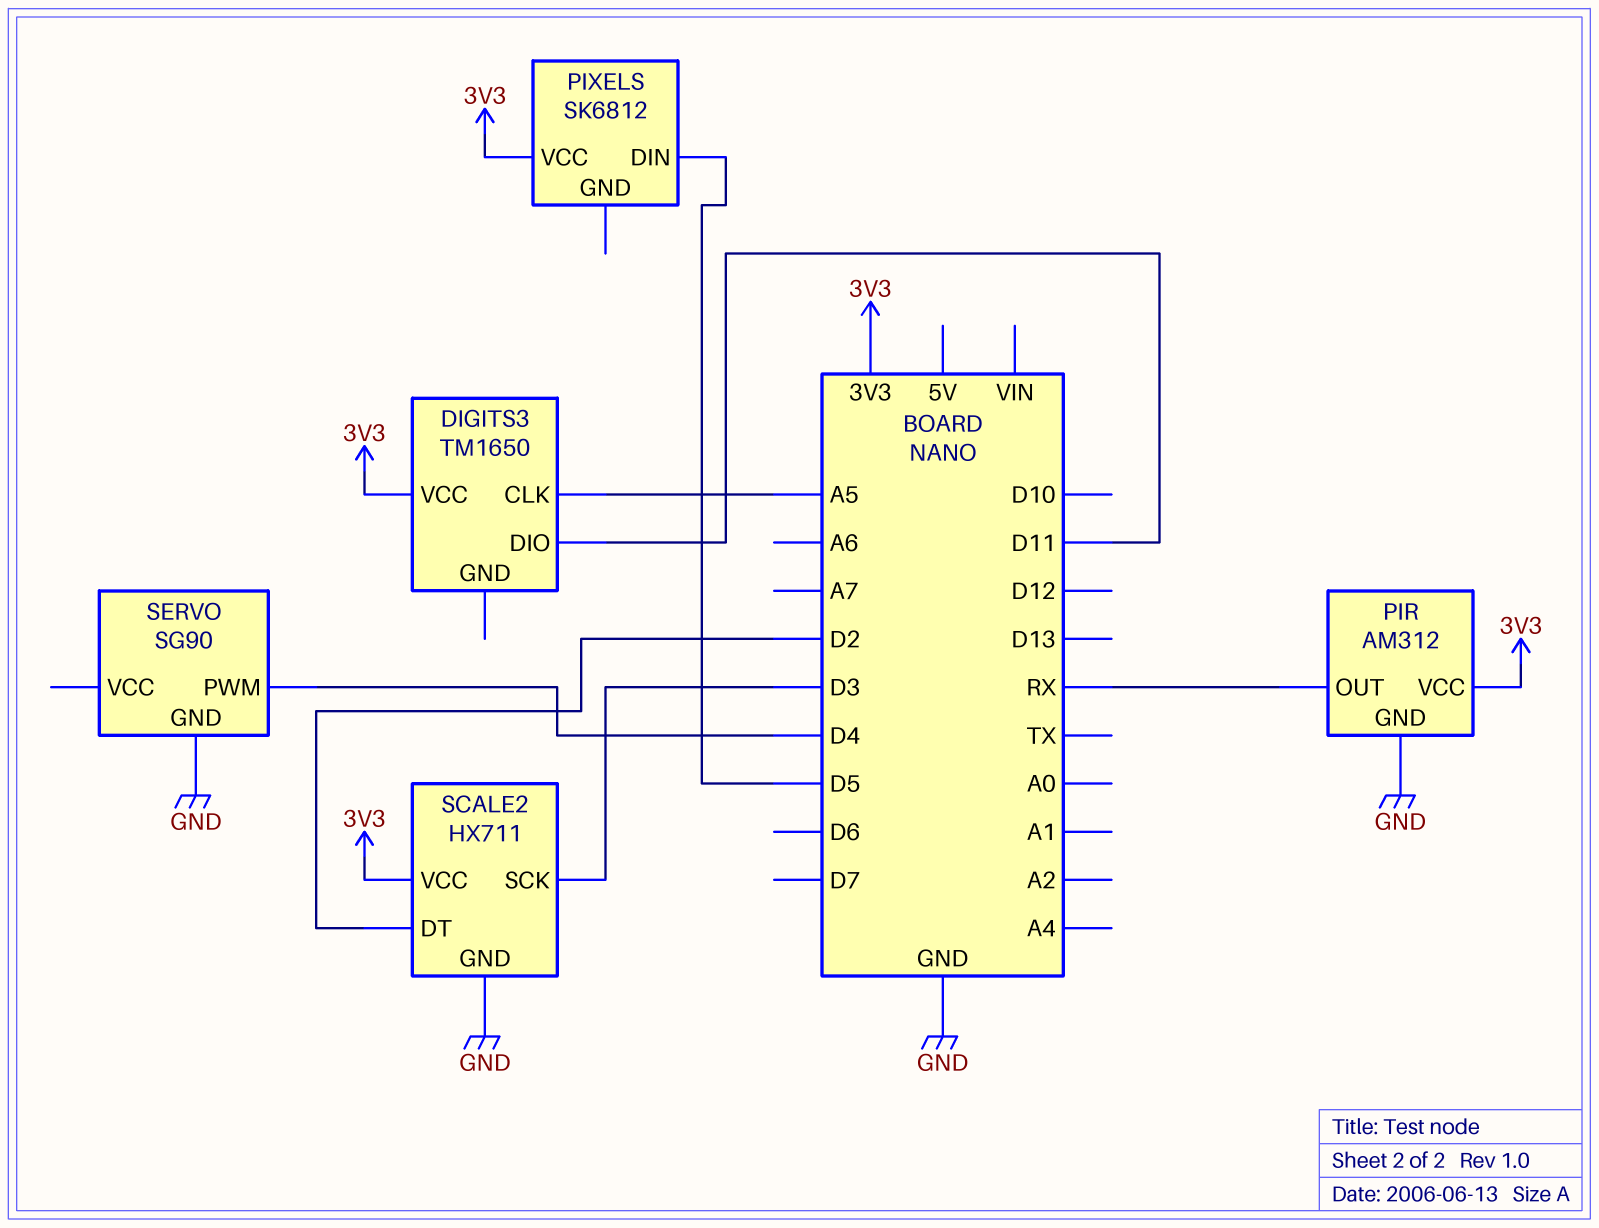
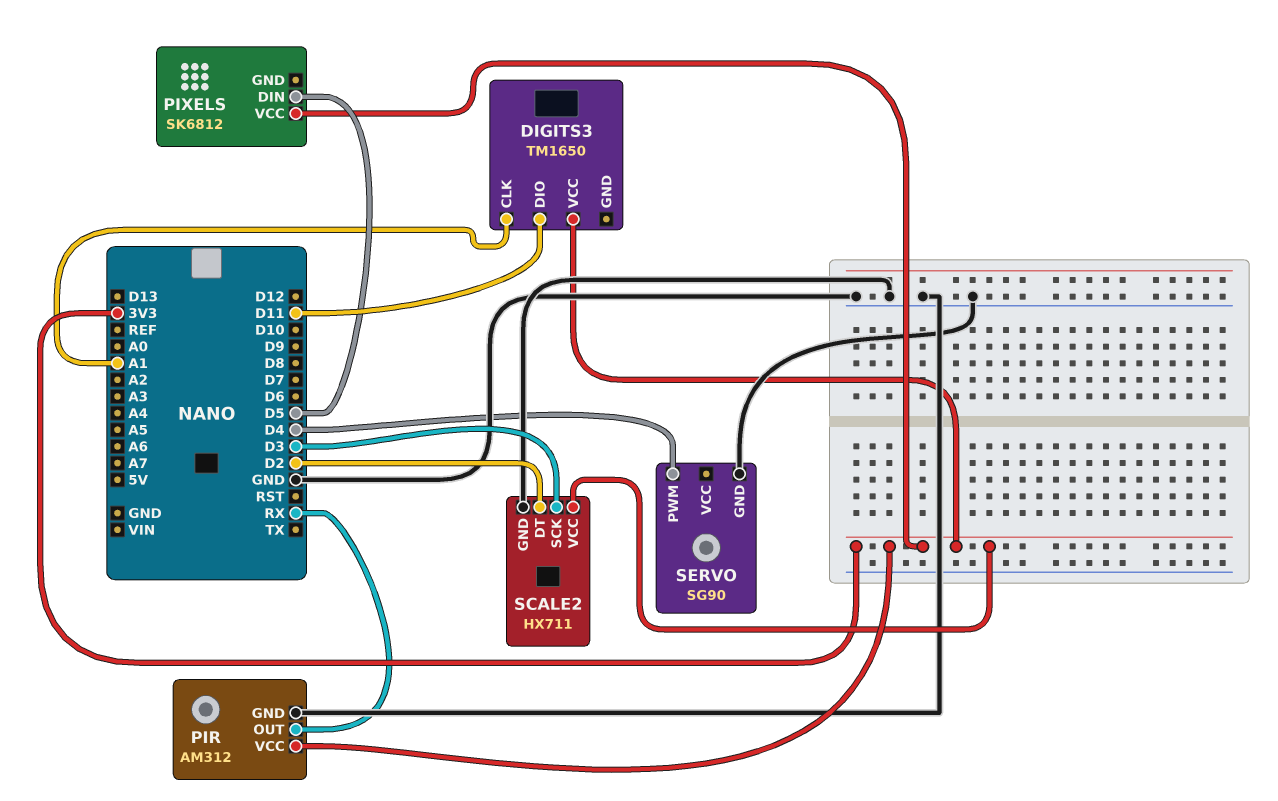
DIGITS3 pin CLK: A5 -> A1

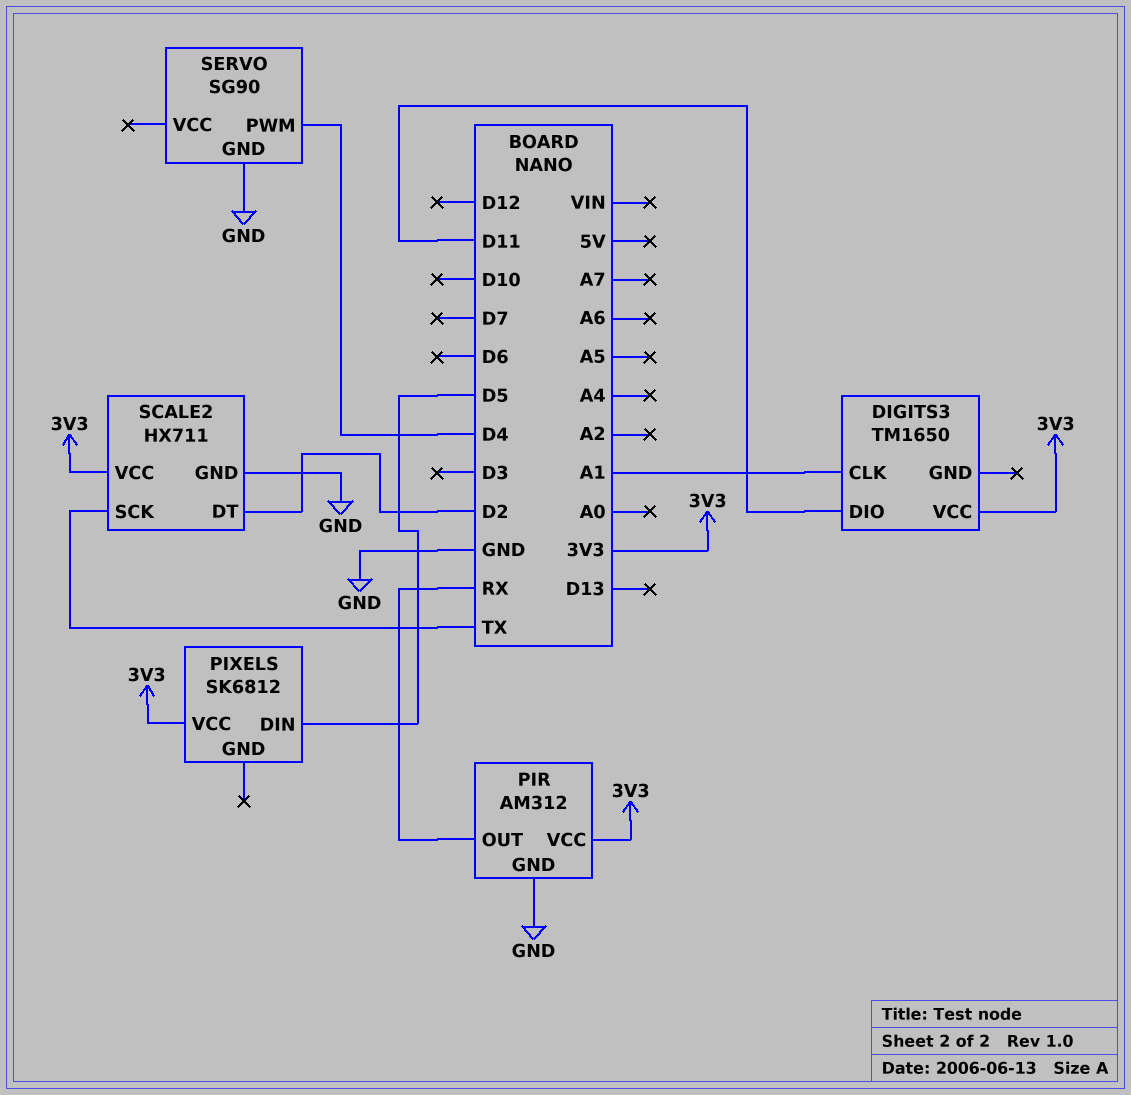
SCALE2 pin SCK: D3 -> TX

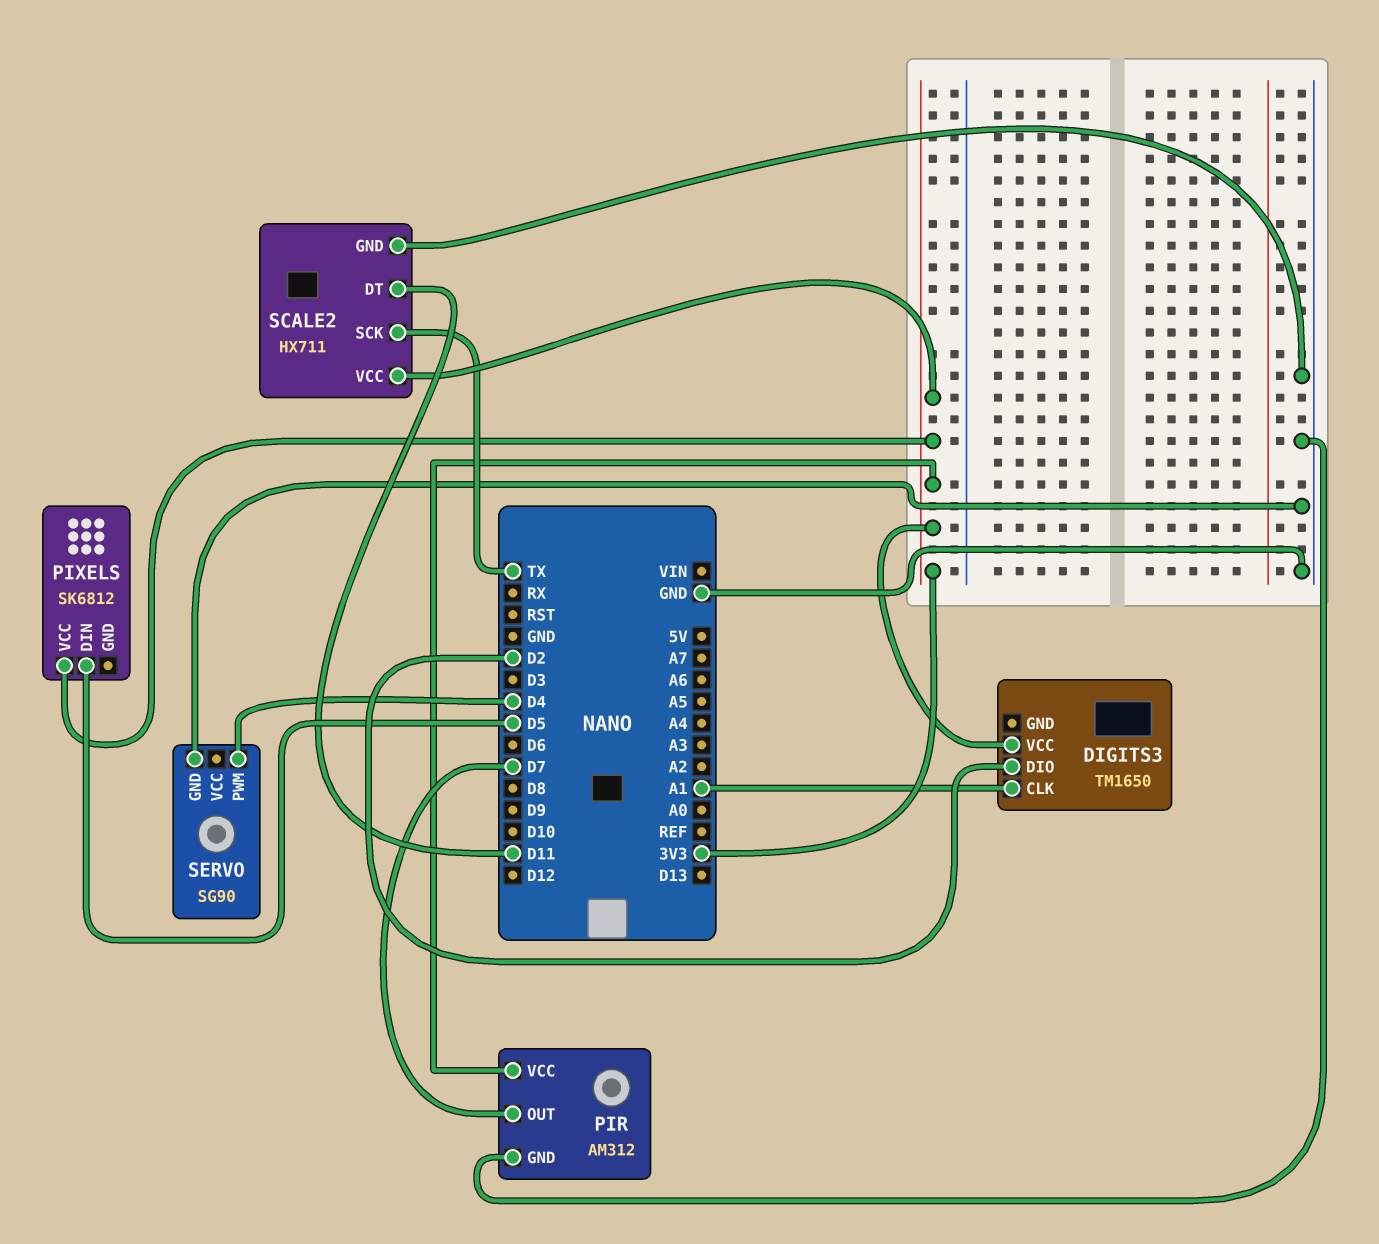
DIGITS3 pin DIO: D11 -> D2
PIR pin OUT: RX -> D7
SCALE2 pin DT: D2 -> D11

